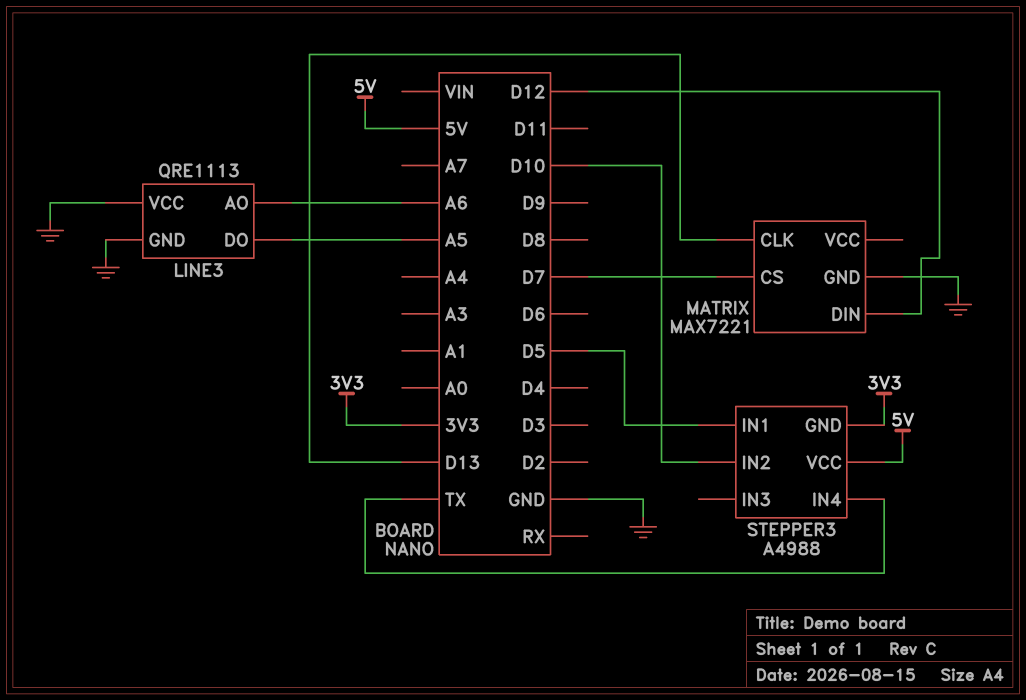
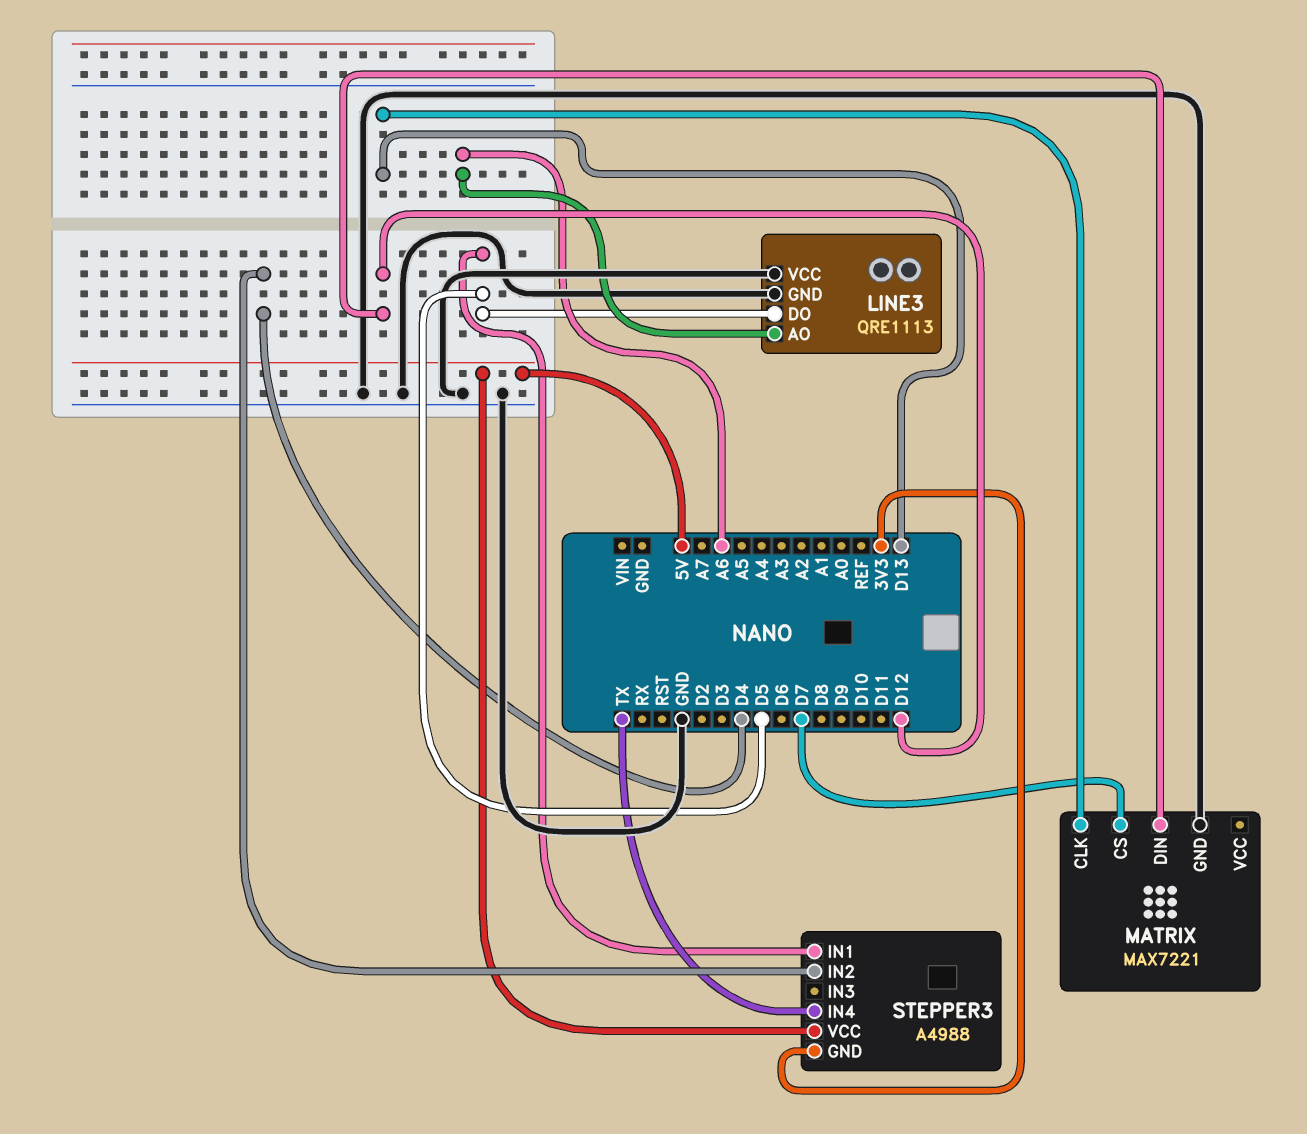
LINE3 pin DO: A5 -> D5
STEPPER3 pin IN2: D10 -> D4

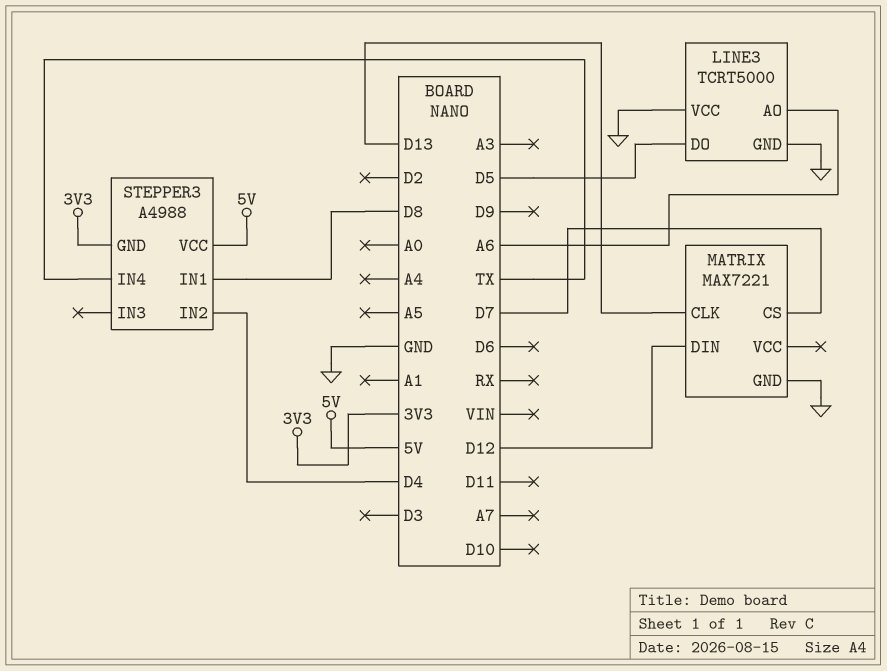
LINE3: QRE1113 -> TCRT5000
STEPPER3 pin IN1: D5 -> D8

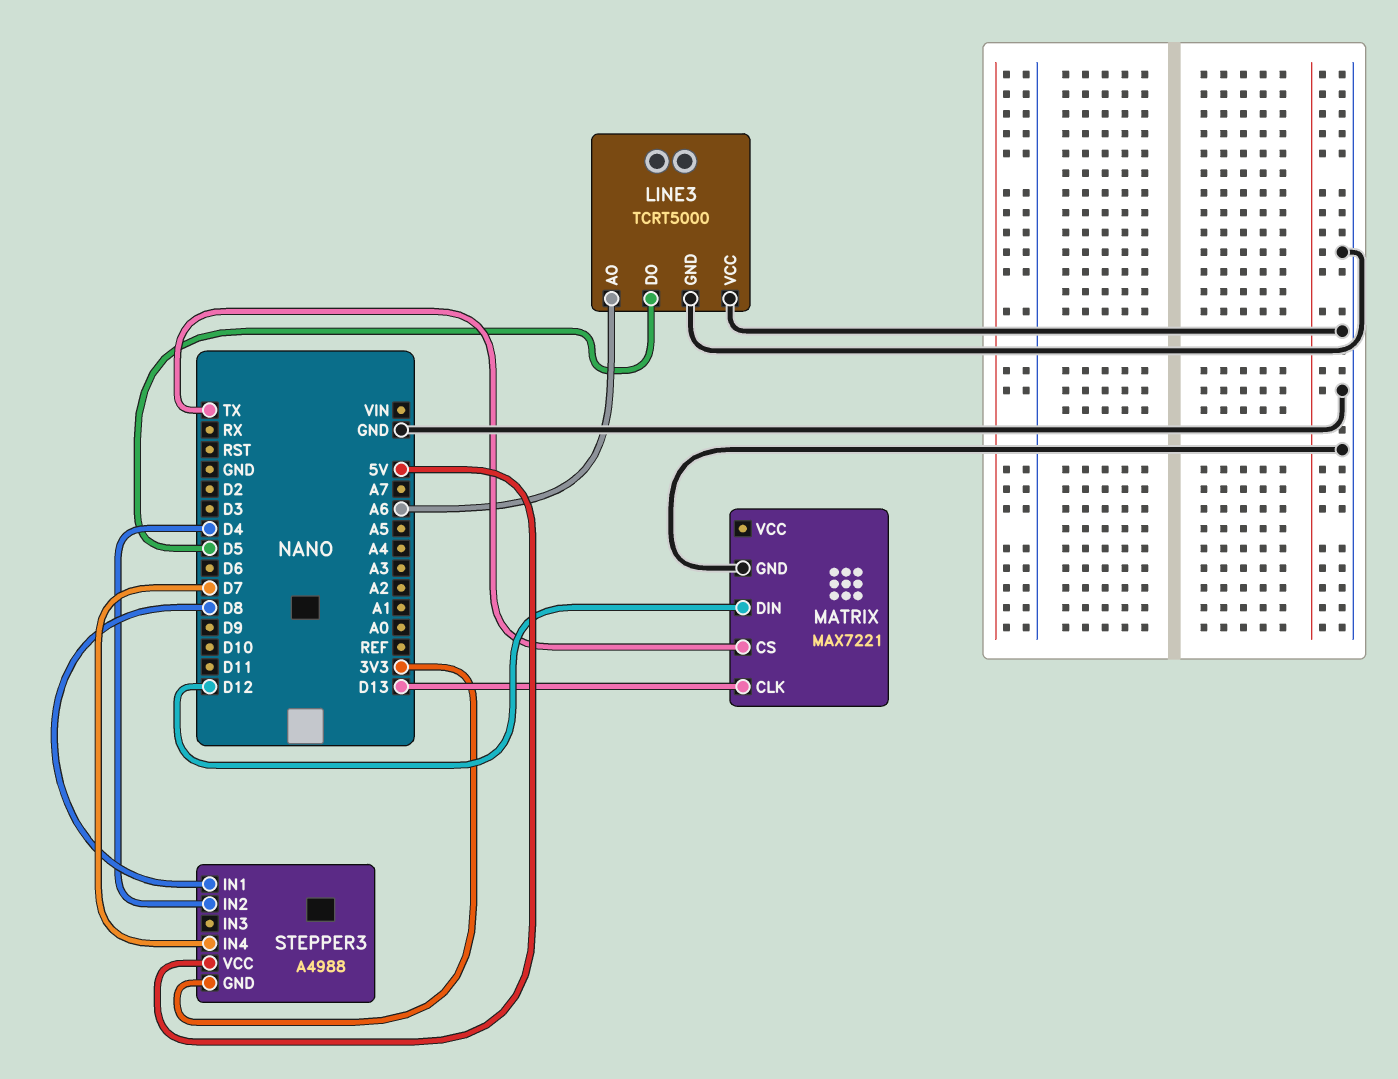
MATRIX pin CS: D7 -> TX
STEPPER3 pin IN4: TX -> D7

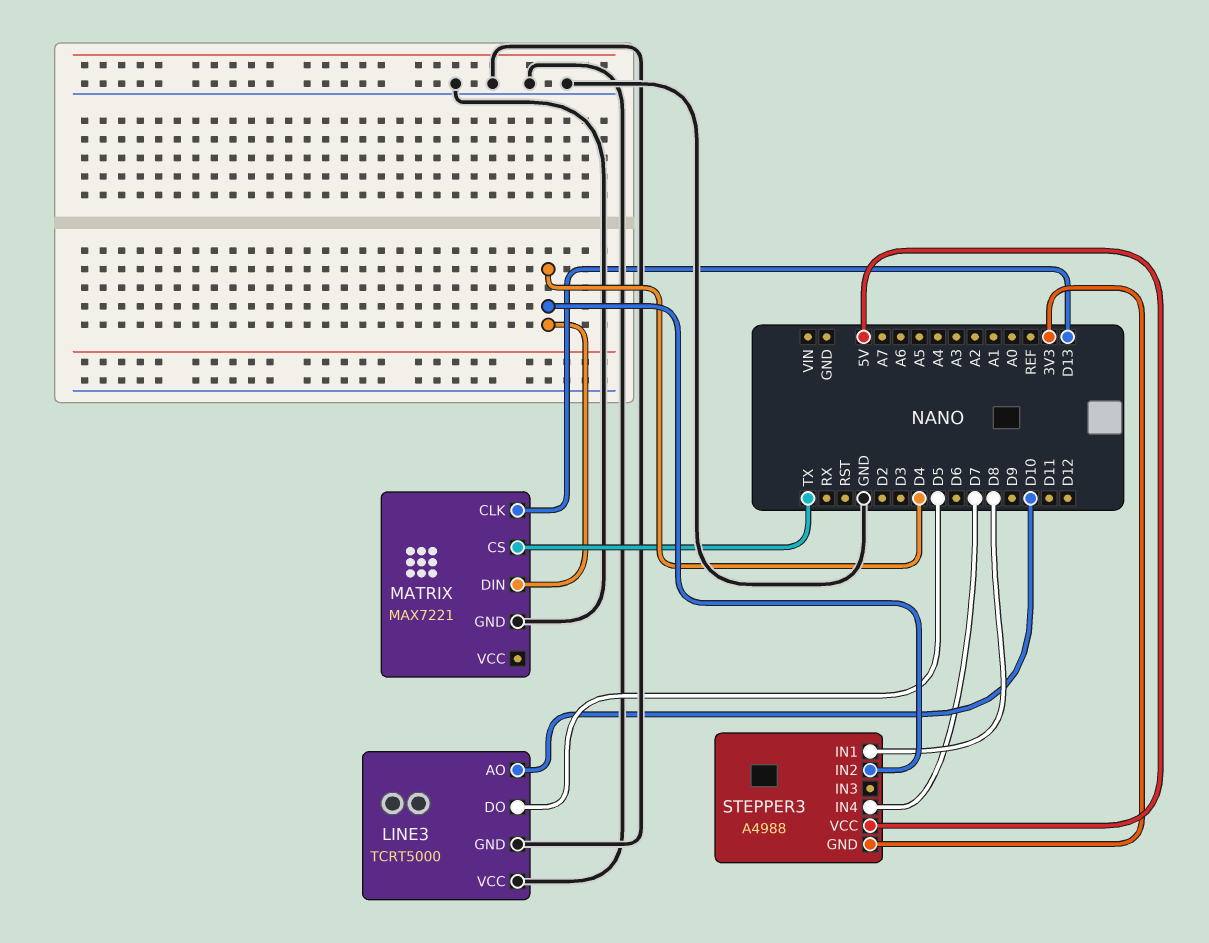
LINE3 pin AO: A6 -> D10
MATRIX pin DIN: D12 -> D4

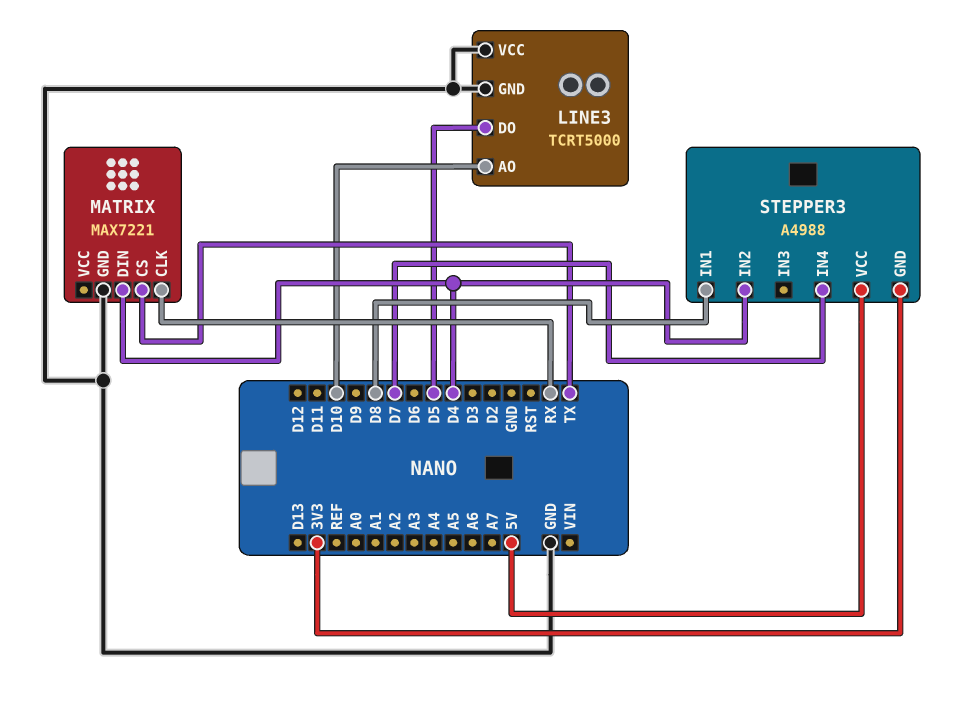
MATRIX pin CLK: D13 -> RX

